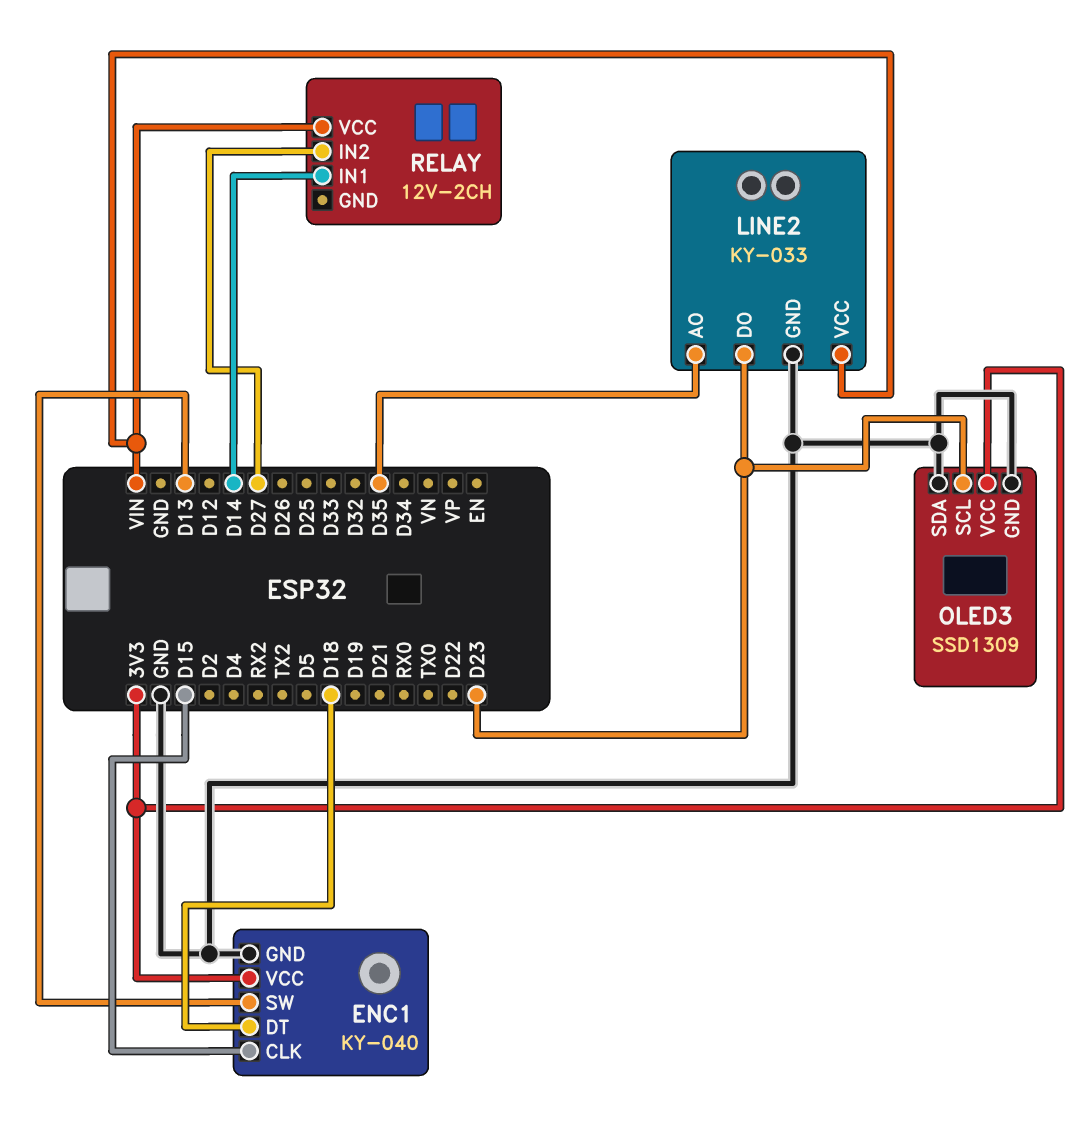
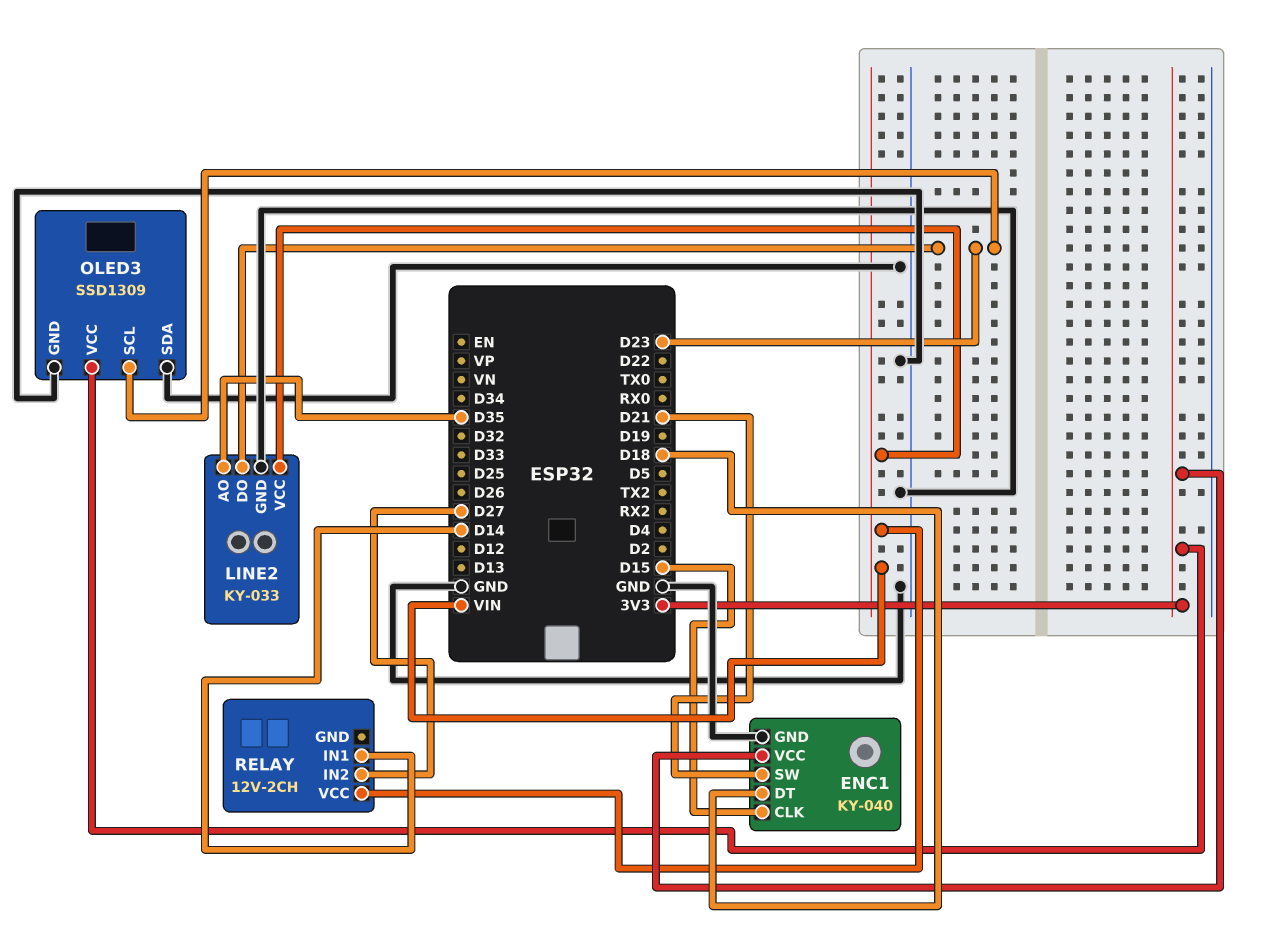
ENC1 pin SW: D13 -> D21

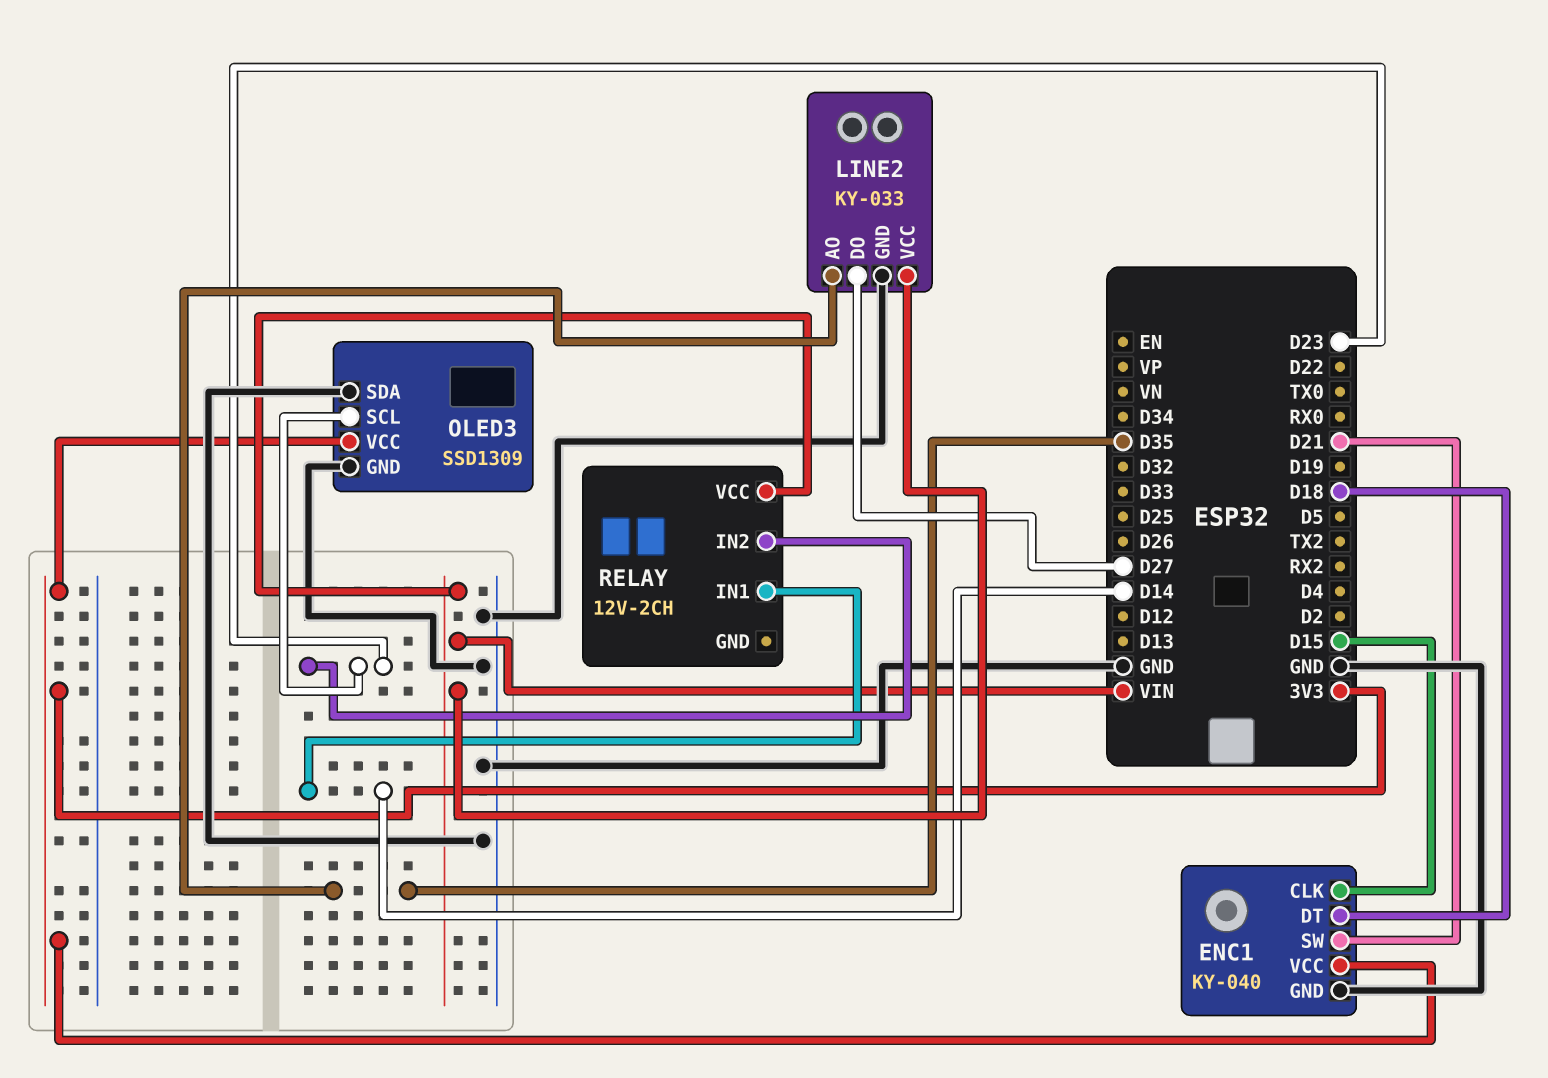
LINE2 pin DO: D23 -> D27
RELAY pin IN2: D27 -> D23

